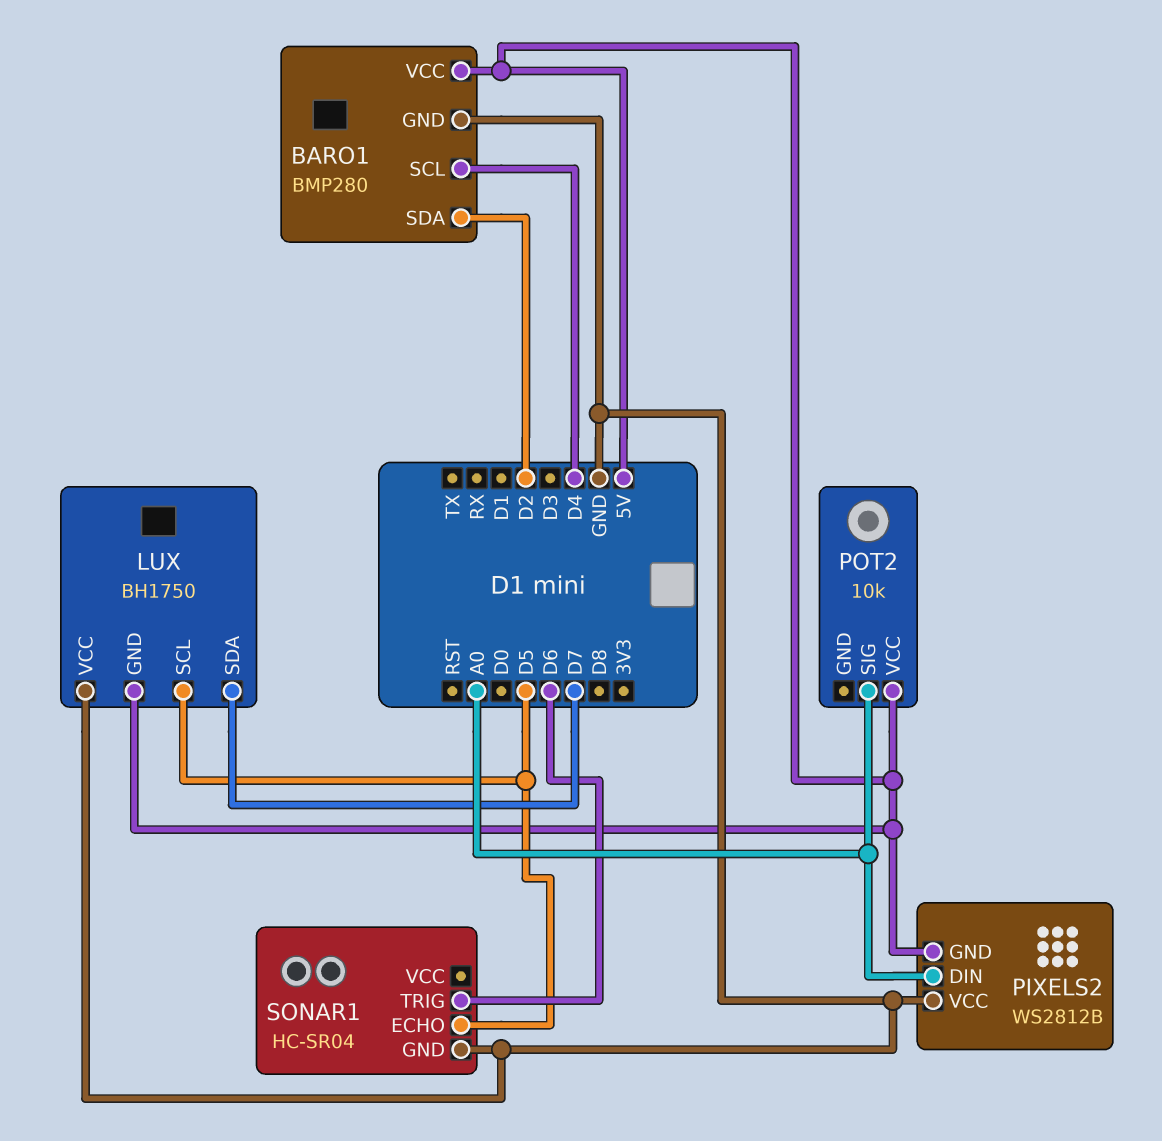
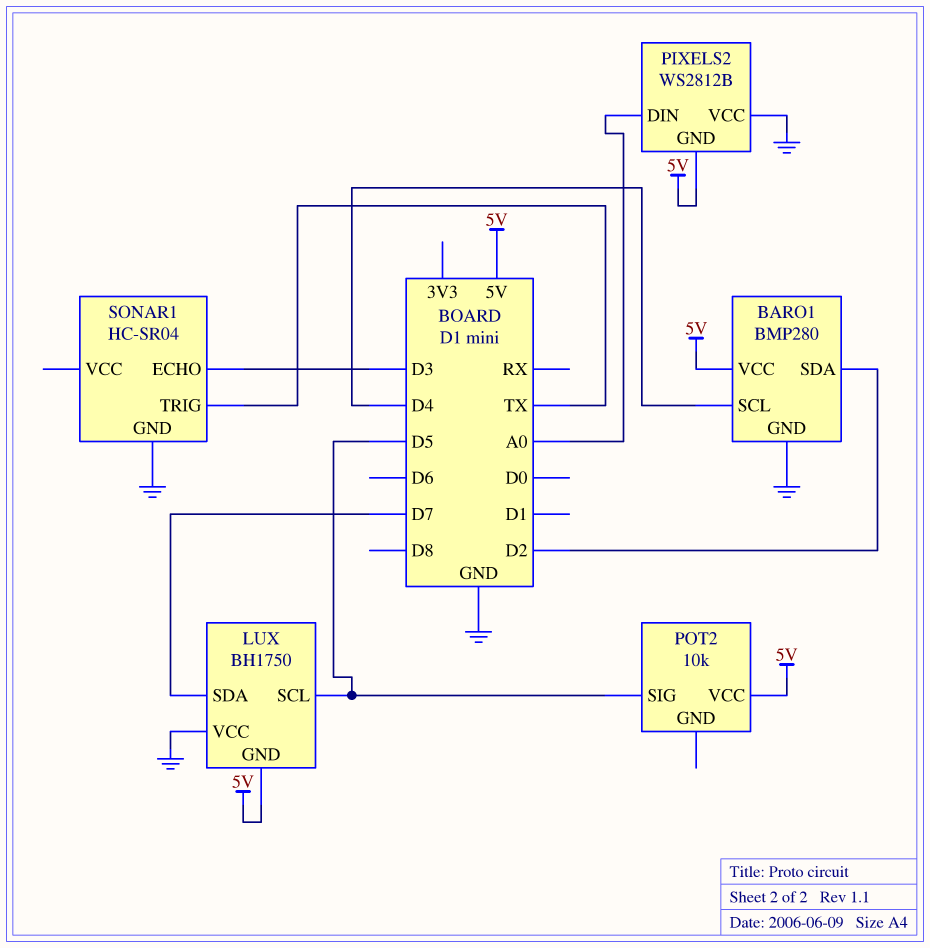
POT2 pin SIG: A0 -> D5
SONAR1 pin ECHO: D5 -> D3
SONAR1 pin TRIG: D6 -> TX

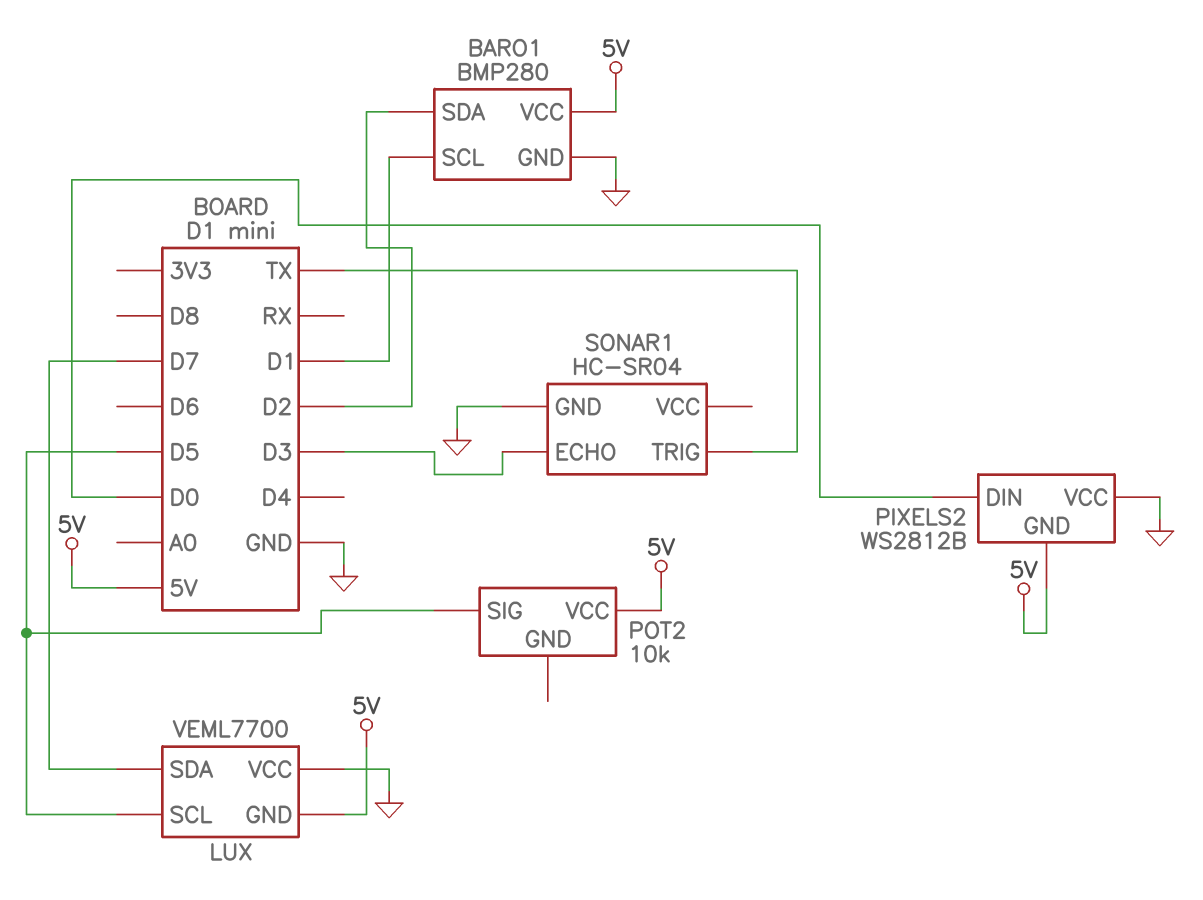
BARO1 pin SCL: D4 -> D1
LUX: BH1750 -> VEML7700
PIXELS2 pin DIN: A0 -> D0

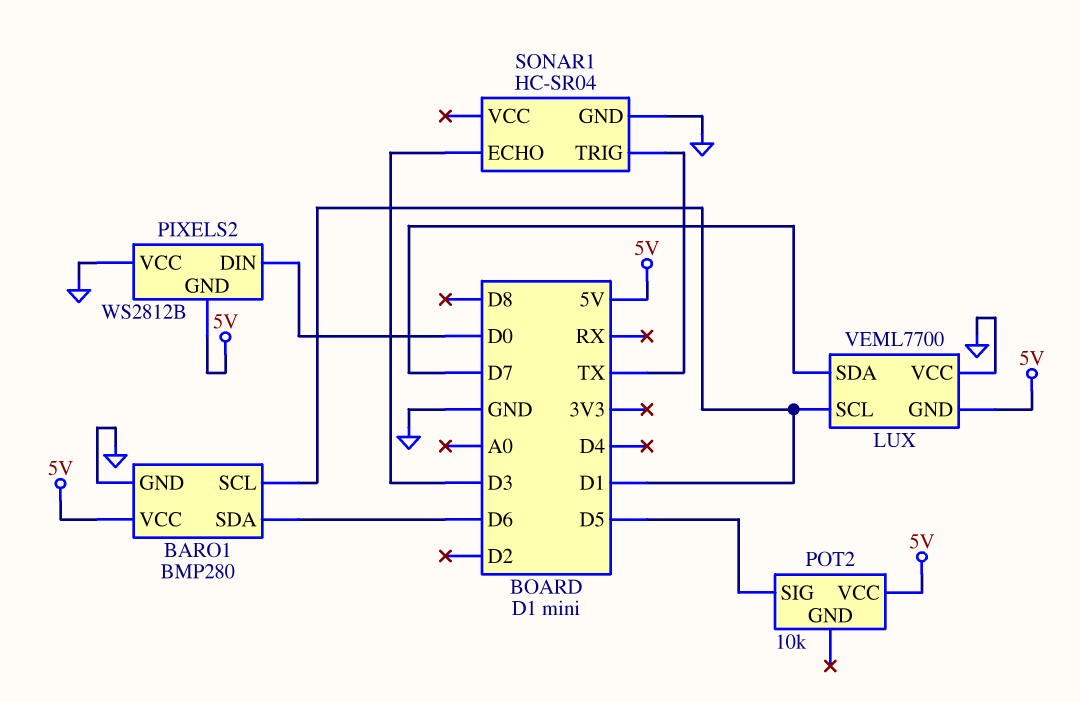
BARO1 pin SDA: D2 -> D6
LUX pin SCL: D5 -> D1

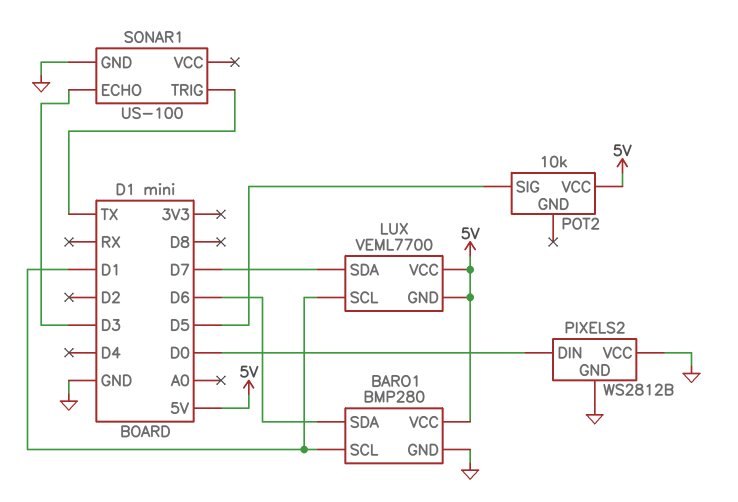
LUX pin VCC: GND -> 5V
PIXELS2 pin GND: 5V -> GND
SONAR1: HC-SR04 -> US-100

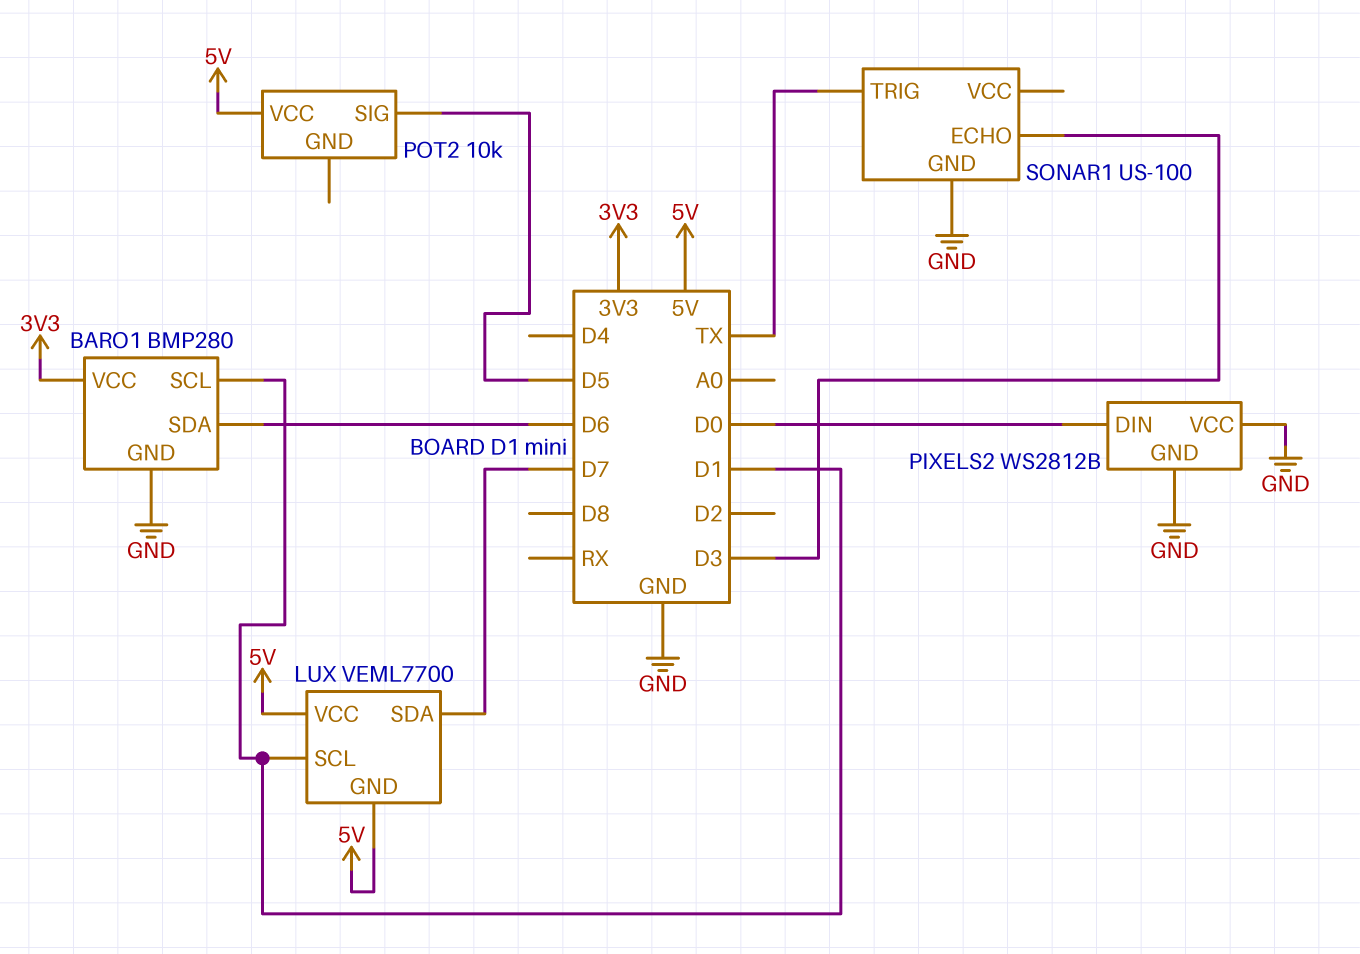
BARO1 pin VCC: 5V -> 3V3

